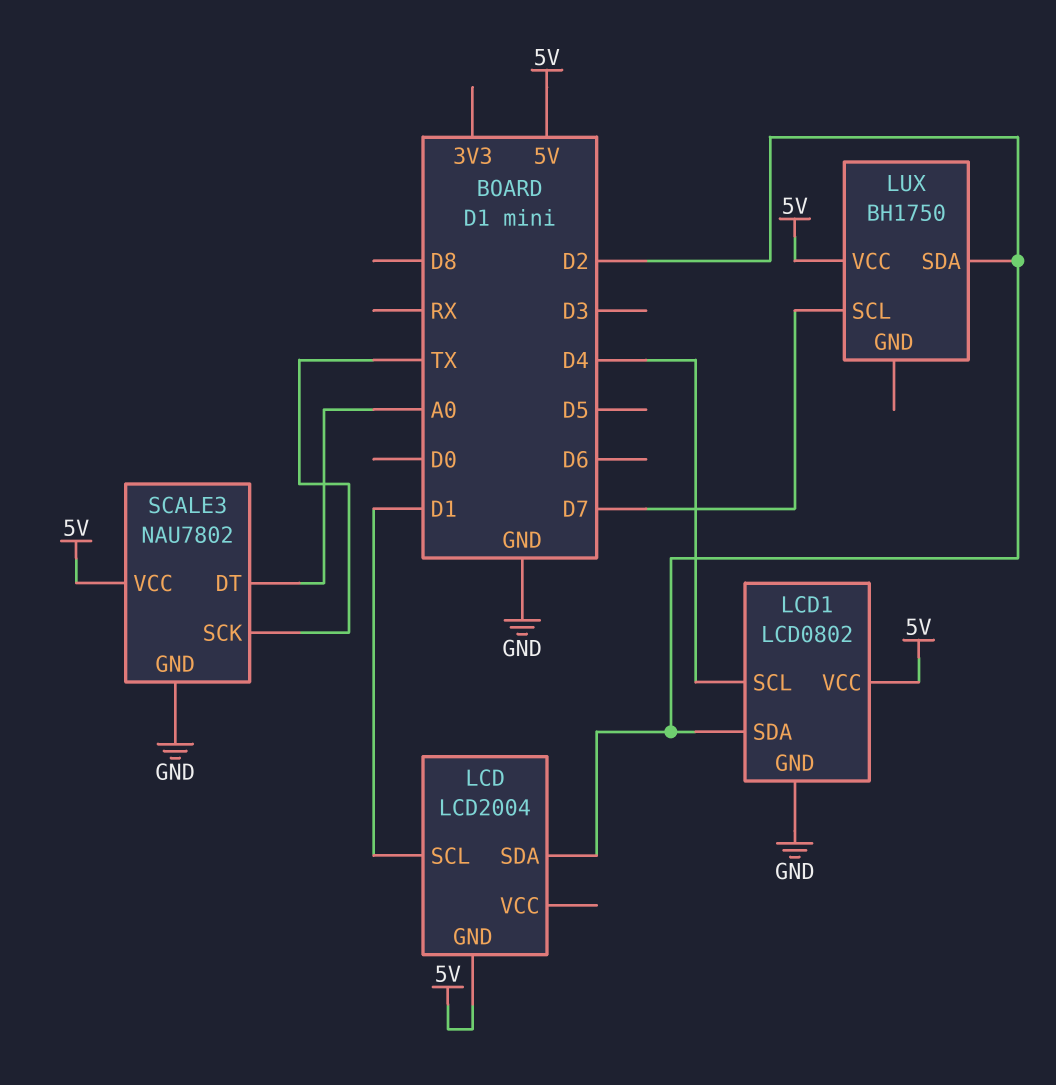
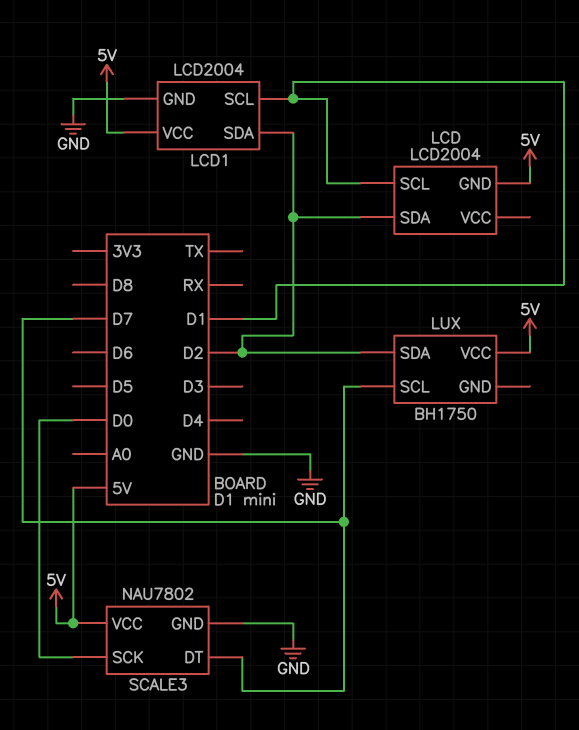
LCD1: LCD0802 -> LCD2004
LCD1 pin SCL: D4 -> D1
SCALE3 pin DT: A0 -> D7
SCALE3 pin SCK: TX -> D0

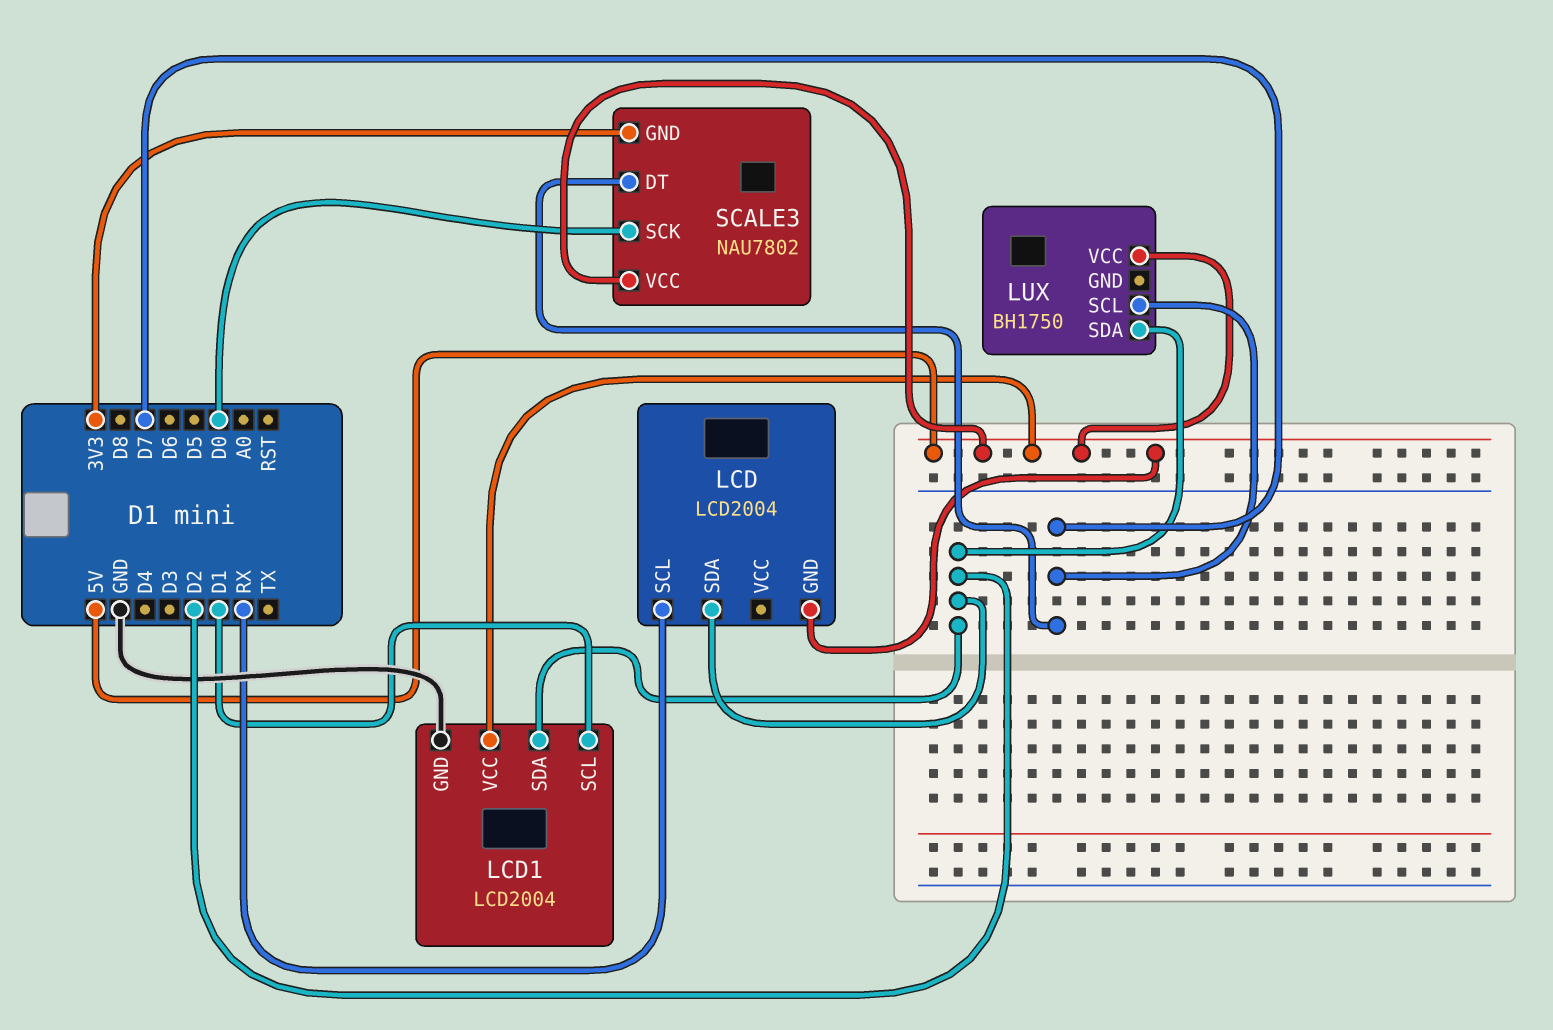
LCD pin SCL: D1 -> RX
SCALE3 pin GND: GND -> 3V3

